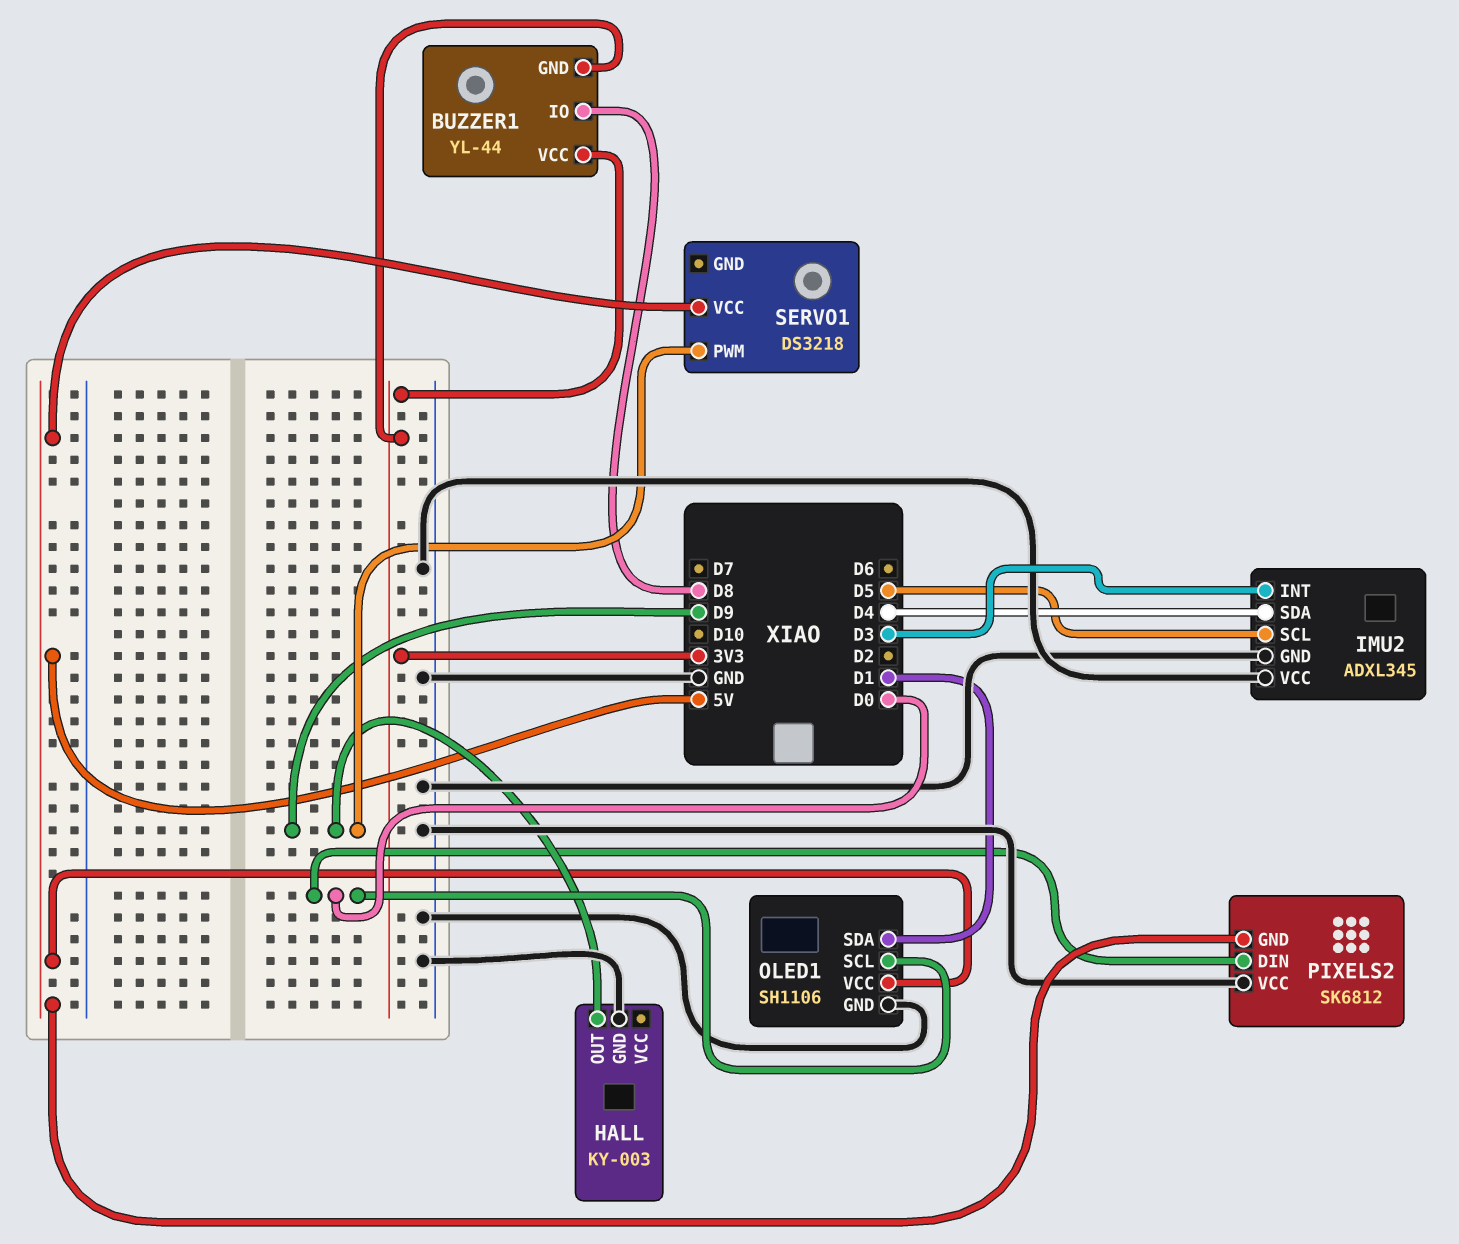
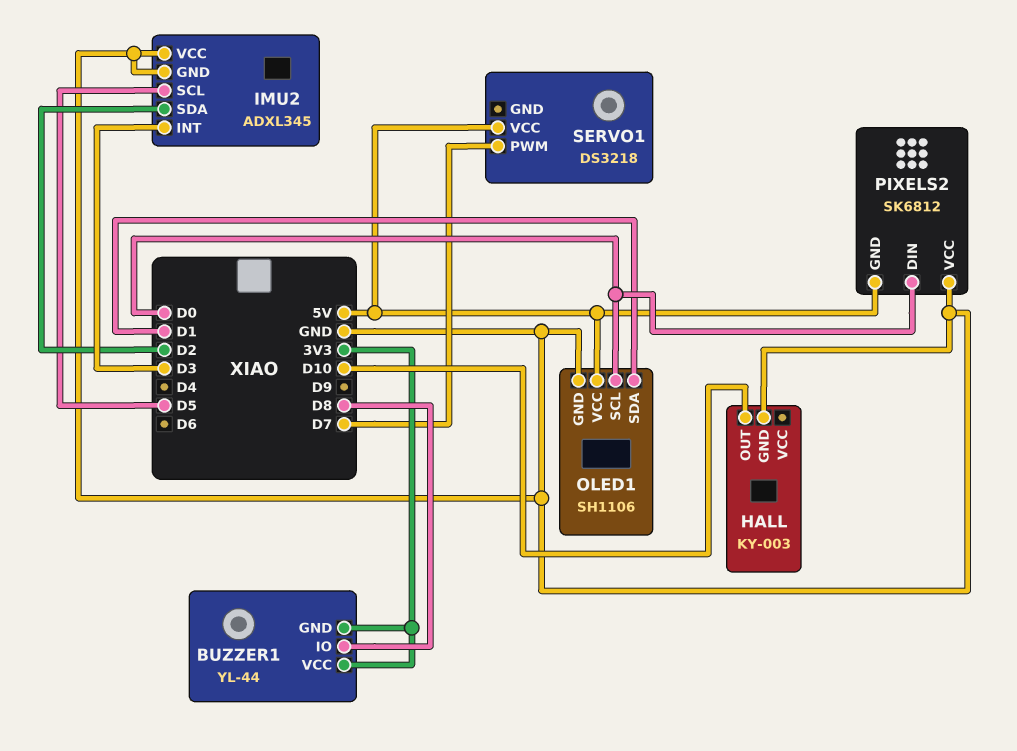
HALL pin OUT: D9 -> D10
IMU2 pin SDA: D4 -> D2
SERVO1 pin PWM: D9 -> D7

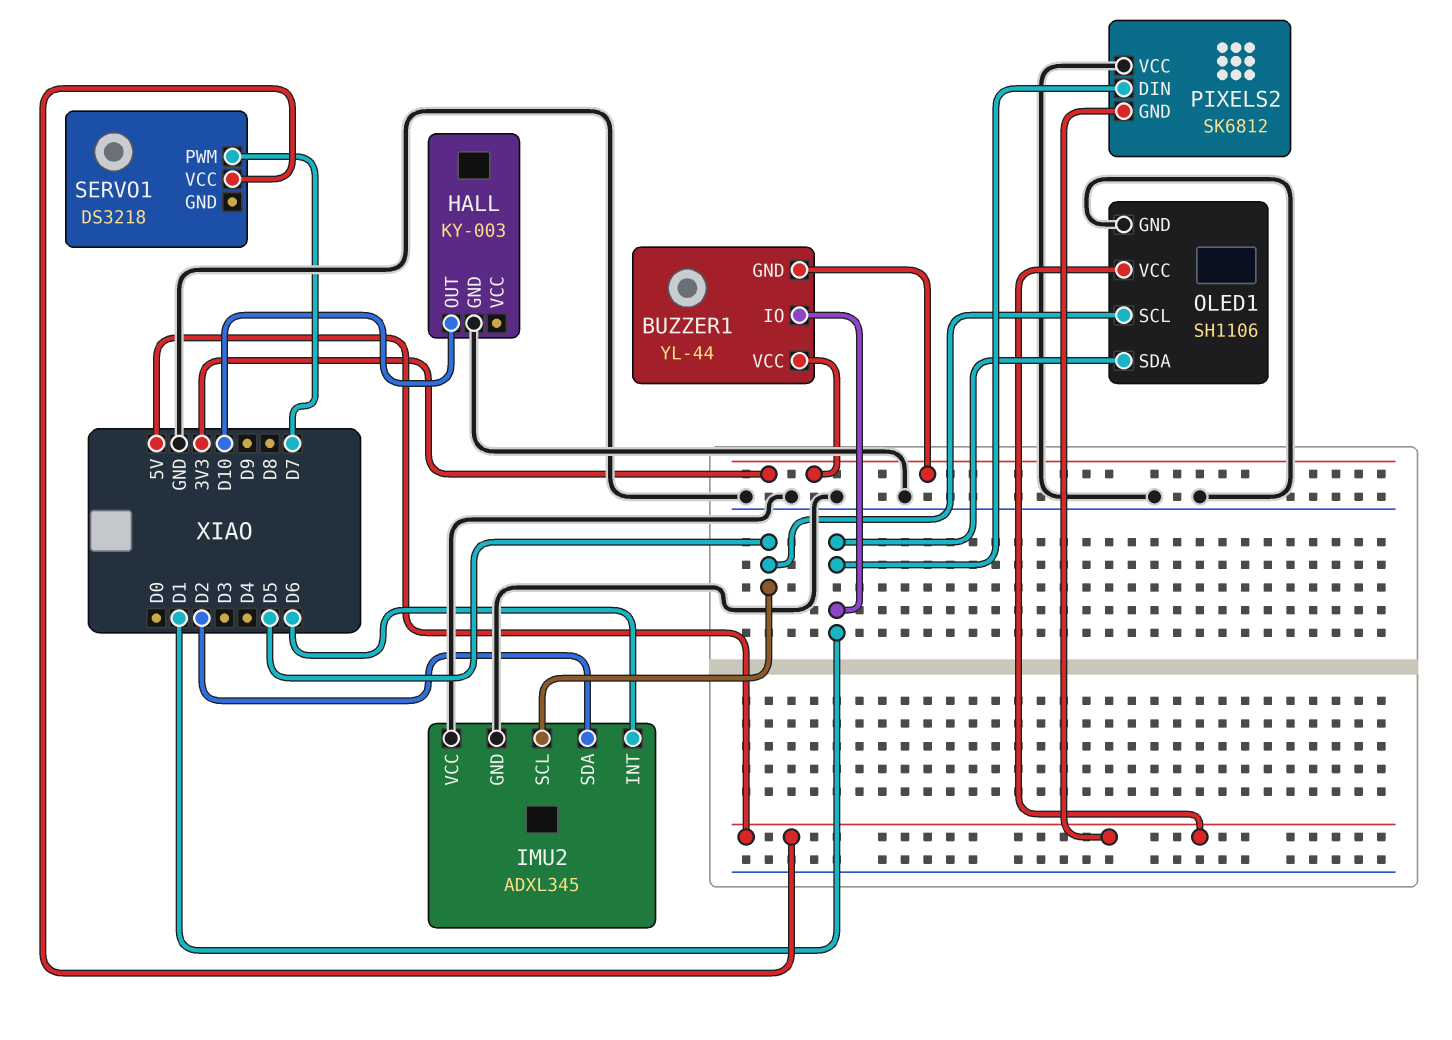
BUZZER1 pin IO: D8 -> D1
IMU2 pin INT: D3 -> D6
OLED1 pin SCL: D0 -> D5
PIXELS2 pin DIN: D0 -> D1

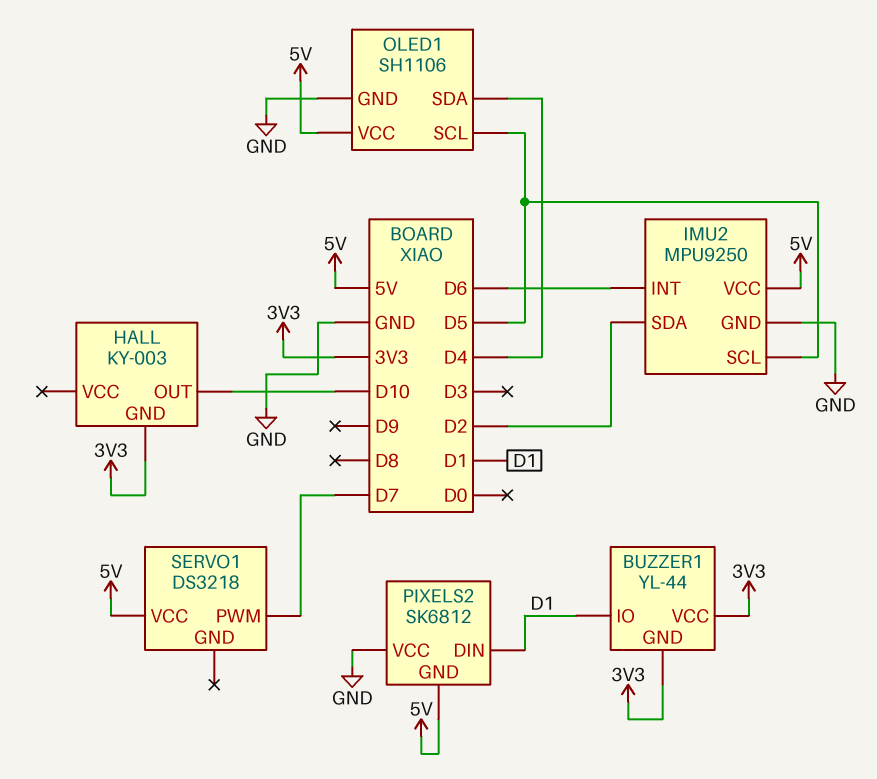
HALL pin GND: GND -> 3V3
IMU2: ADXL345 -> MPU9250
IMU2 pin VCC: GND -> 5V
OLED1 pin SDA: D1 -> D4

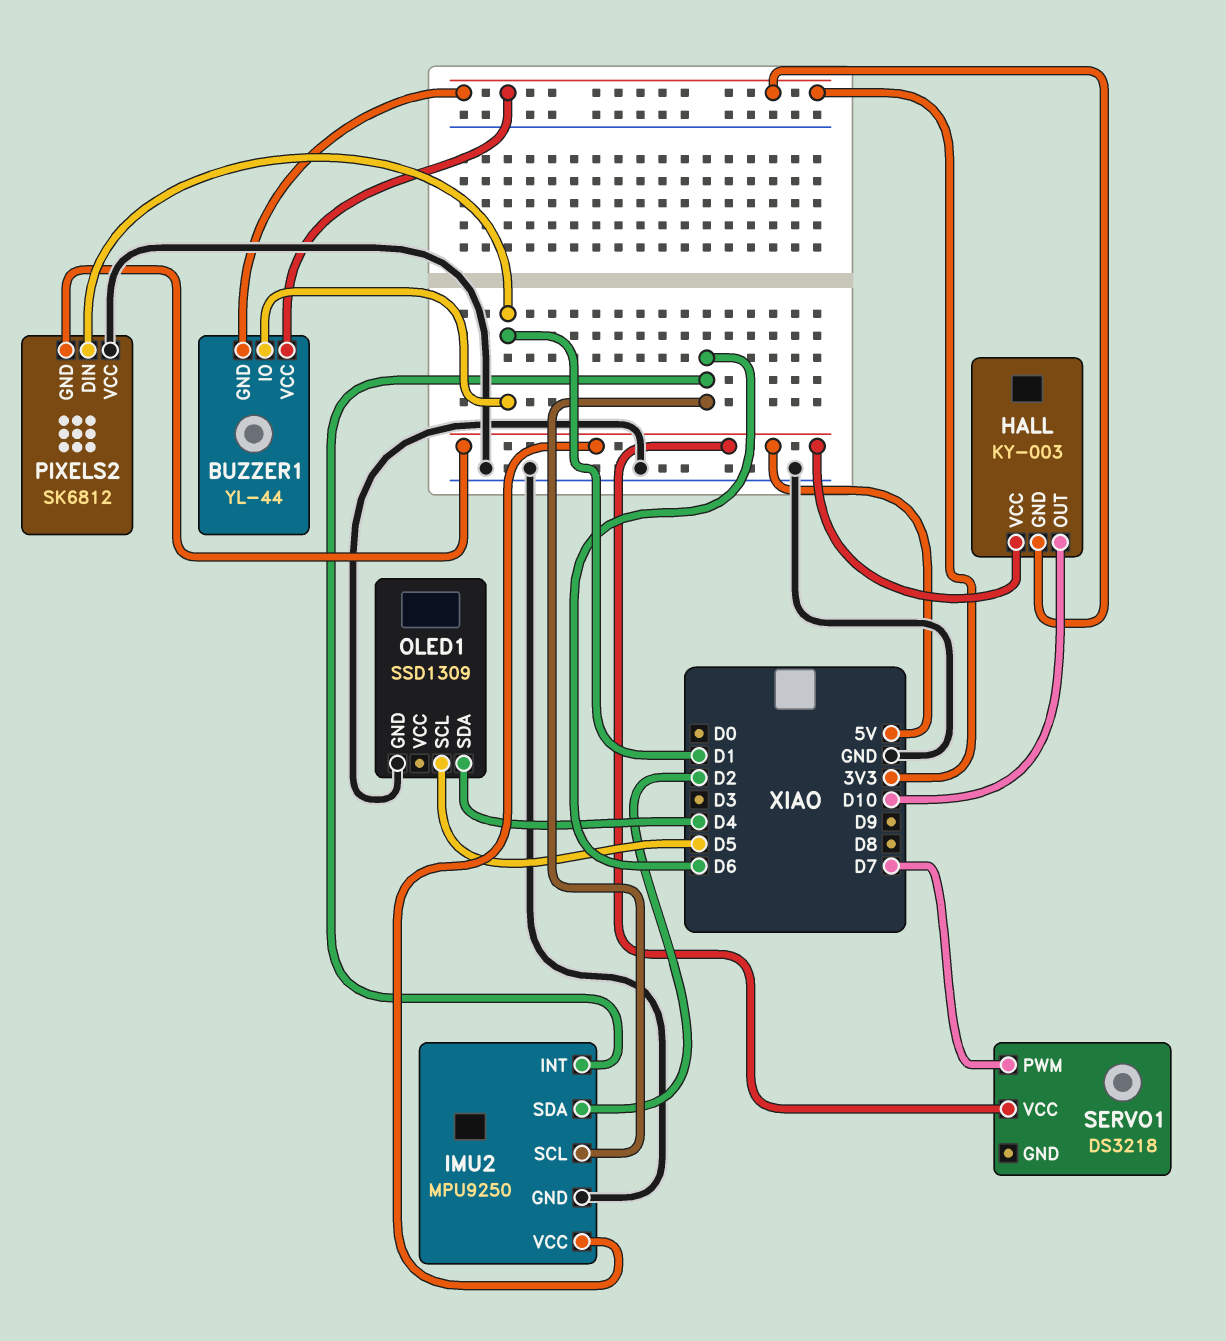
HALL pin VCC: none -> 5V
IMU2 pin SCL: D5 -> D6
OLED1: SH1106 -> SSD1309
OLED1 pin VCC: 5V -> none

